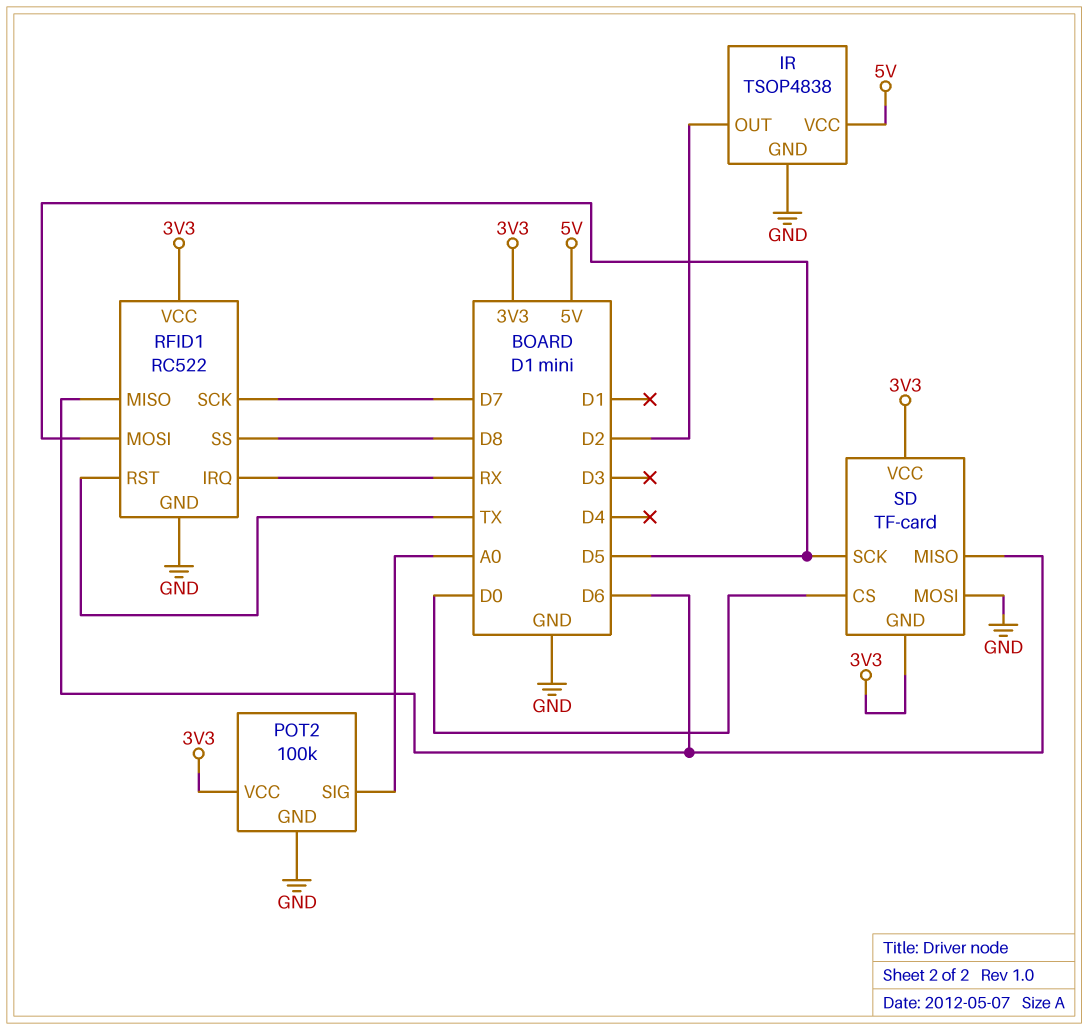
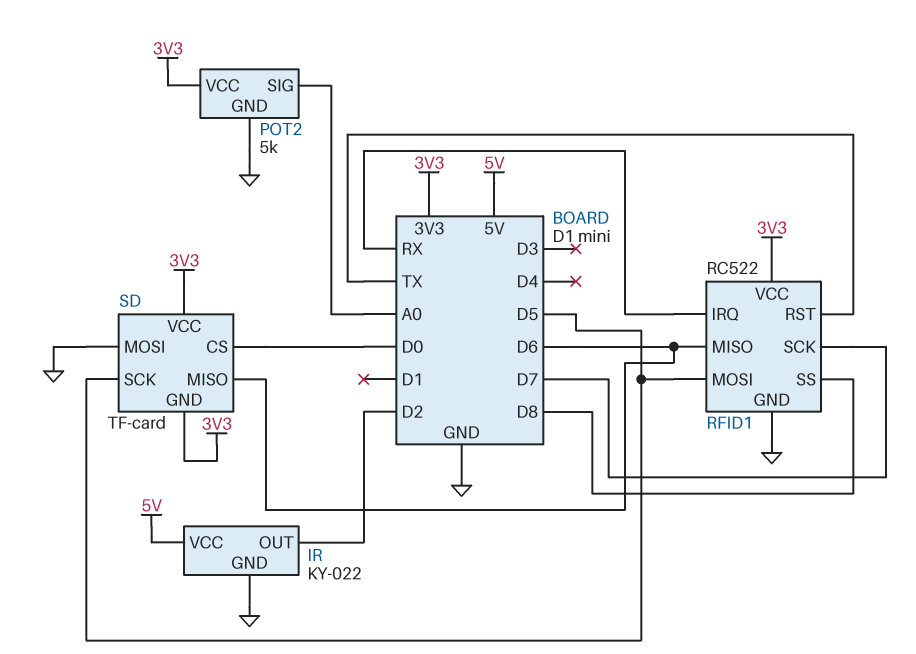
IR: TSOP4838 -> KY-022
POT2: 100k -> 5k

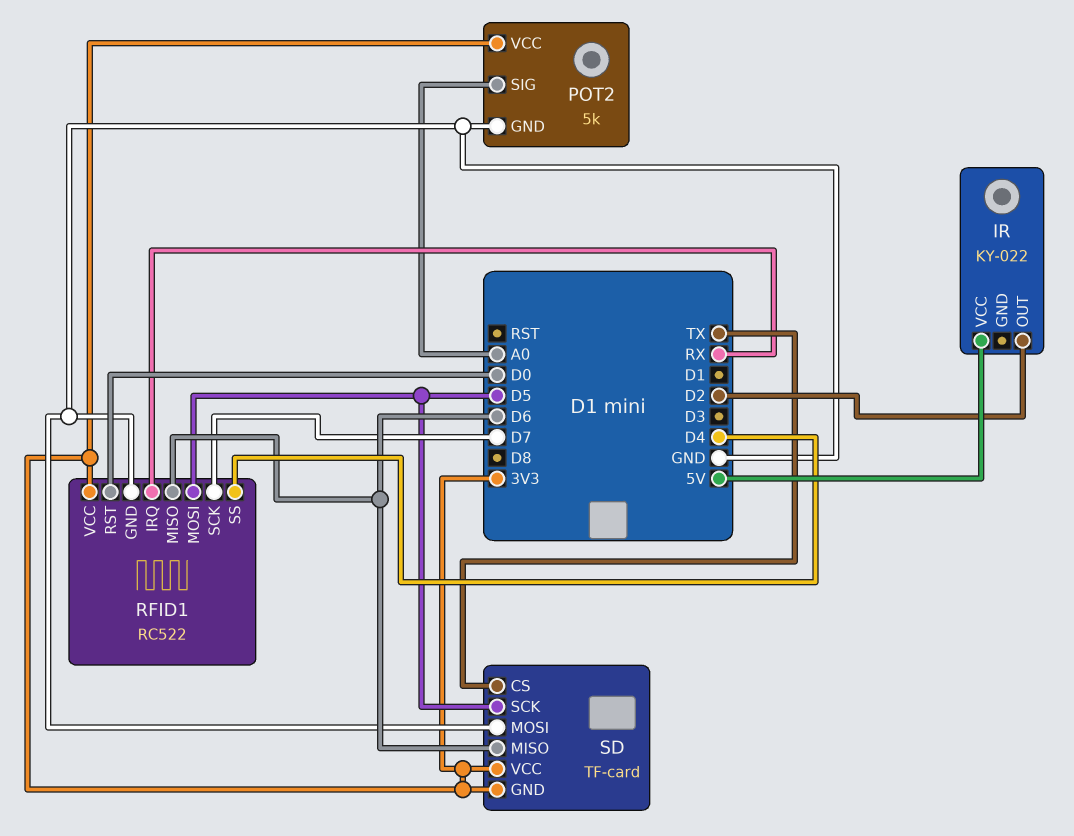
IR pin GND: GND -> none
RFID1 pin RST: TX -> D0
RFID1 pin SS: D8 -> D4
SD pin CS: D0 -> TX

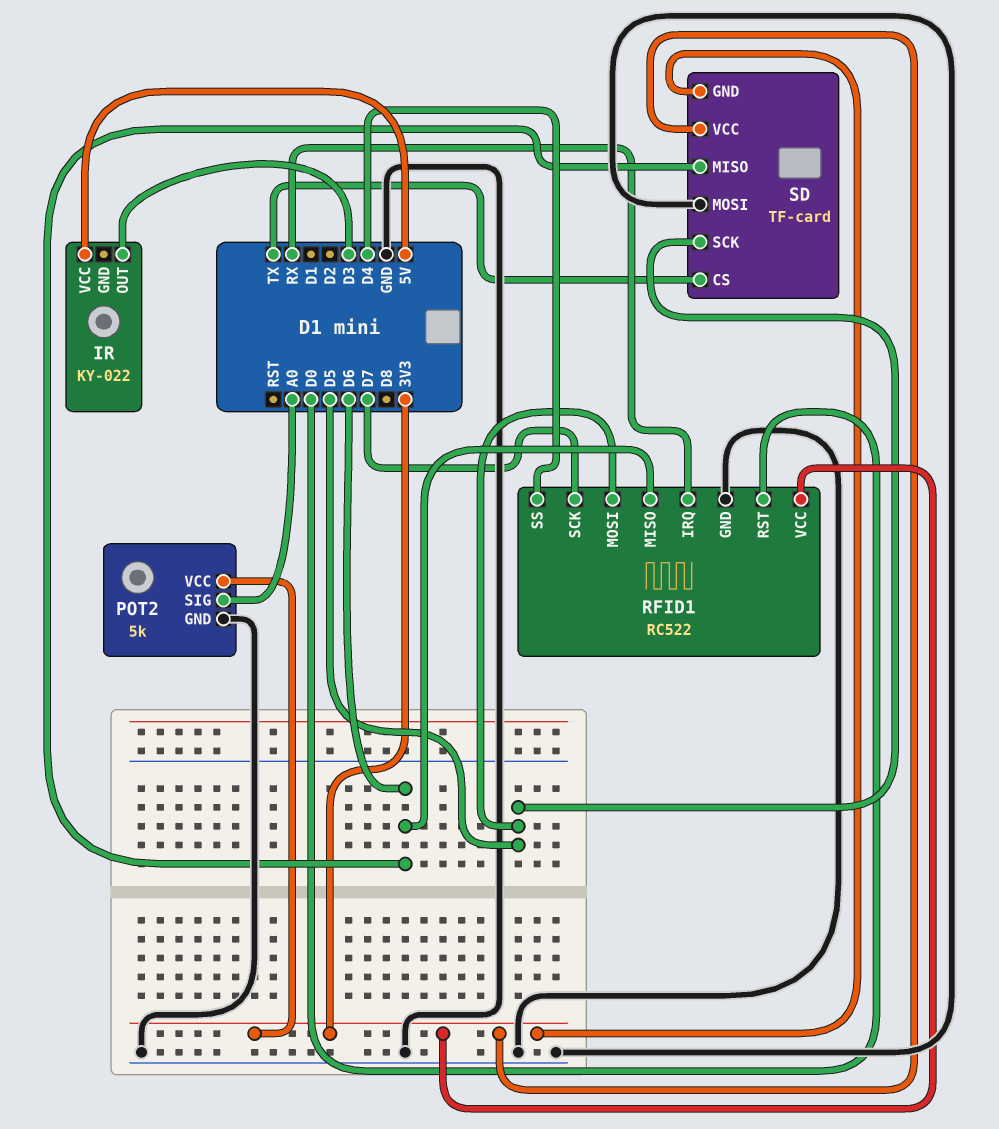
IR pin OUT: D2 -> D3

